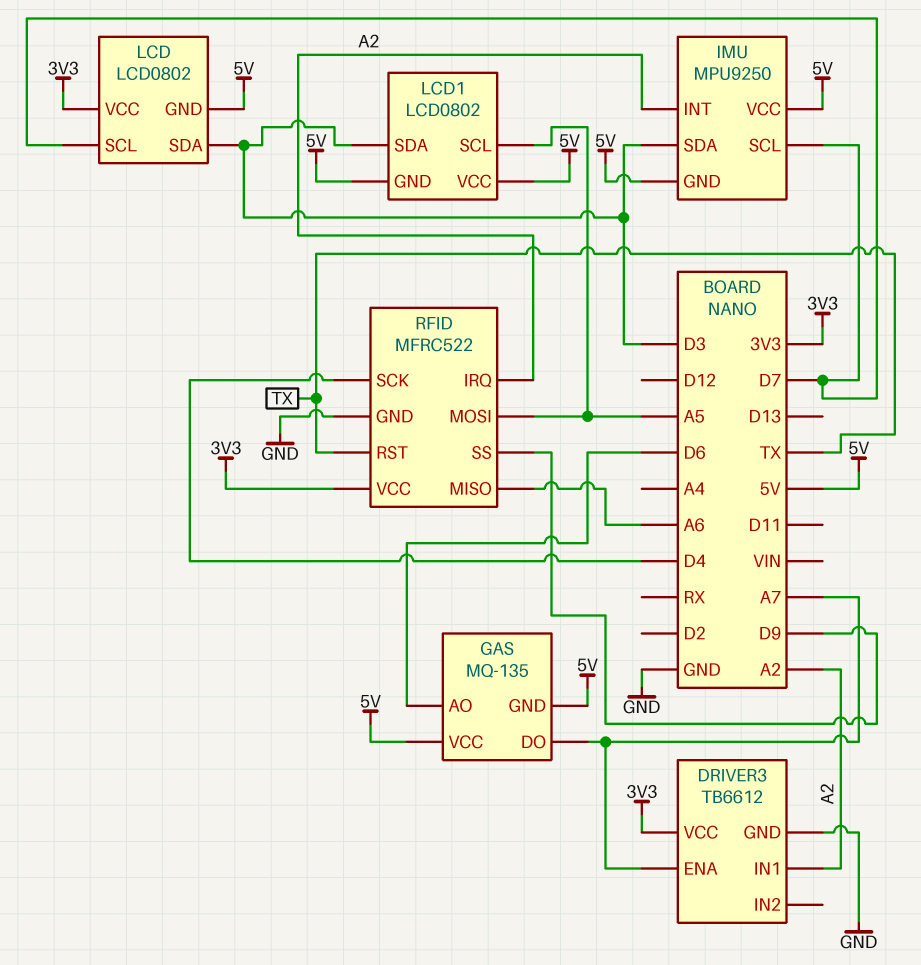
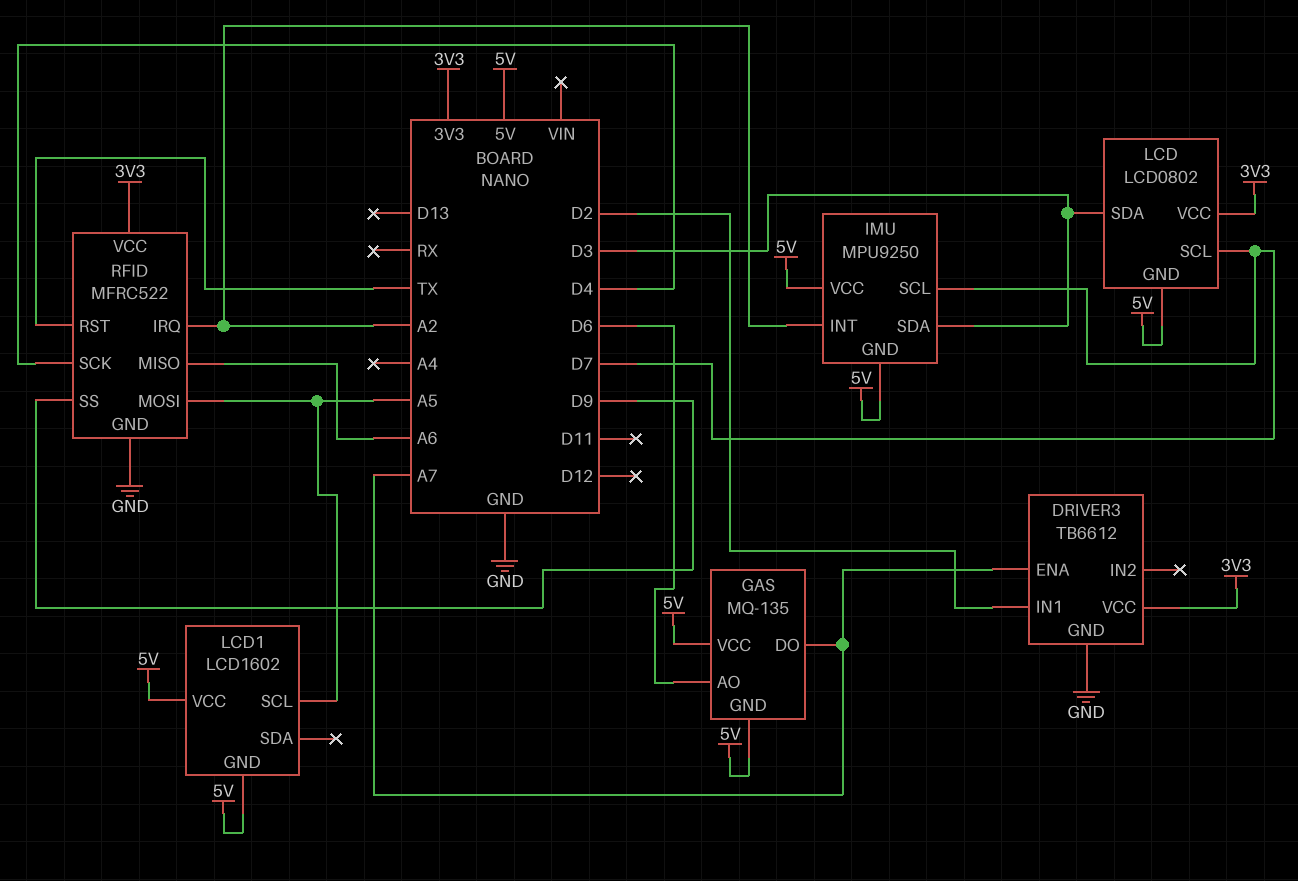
DRIVER3 pin IN1: A2 -> D2
LCD1: LCD0802 -> LCD1602
LCD1 pin SDA: D3 -> none

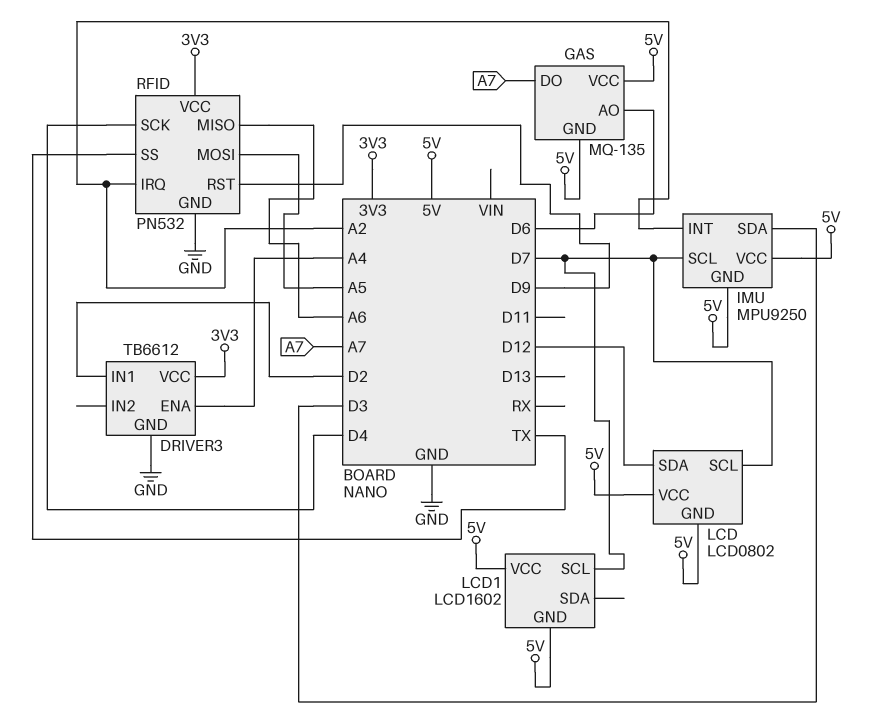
DRIVER3 pin ENA: A7 -> A4
LCD pin SDA: D3 -> D12
LCD pin VCC: 3V3 -> 5V
LCD1 pin SCL: A5 -> D7
RFID: MFRC522 -> PN532
RFID pin RST: TX -> D9
RFID pin SS: D9 -> TX

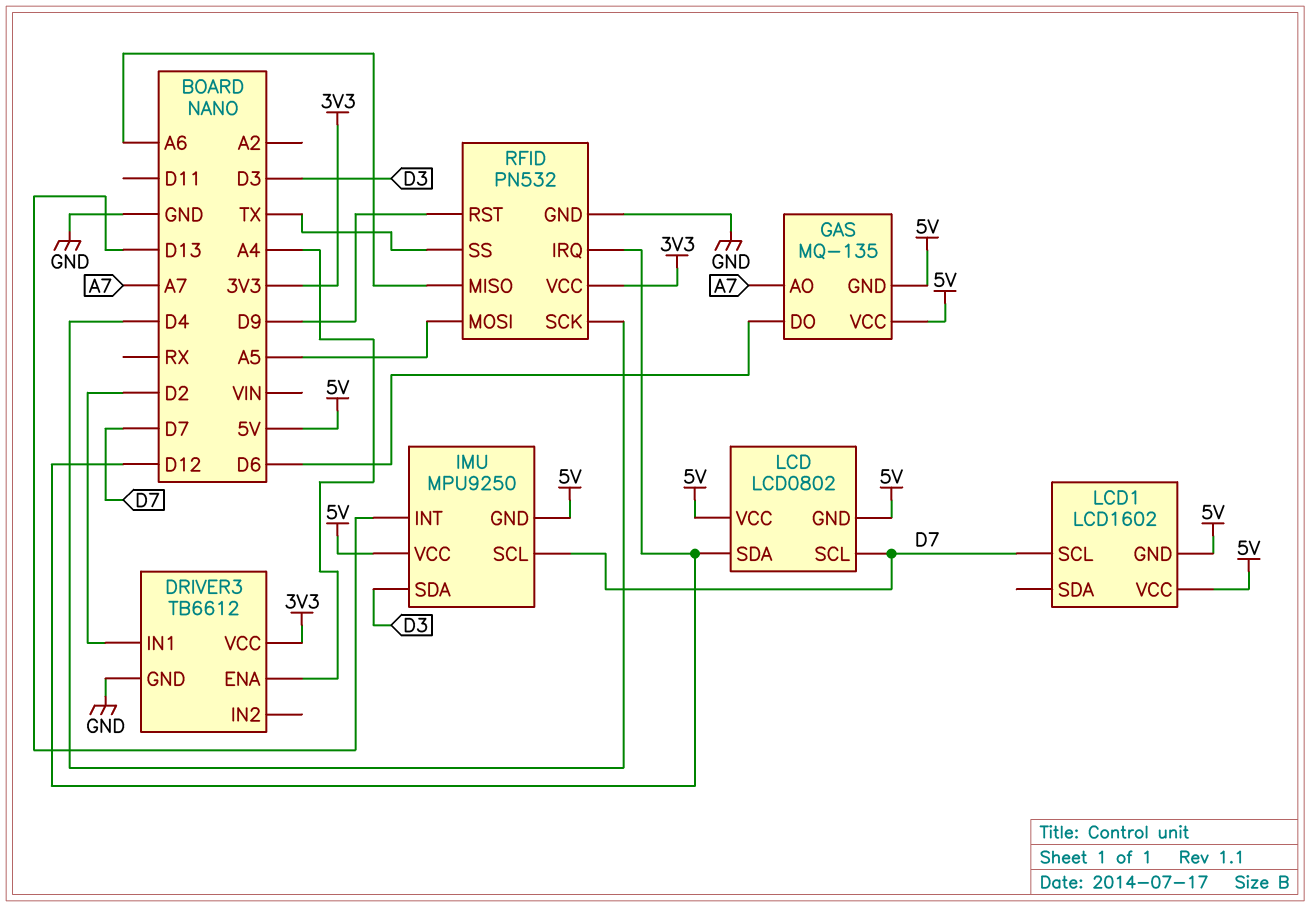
GAS pin AO: D6 -> A7
GAS pin DO: A7 -> D6
IMU pin INT: A2 -> D13
RFID pin IRQ: A2 -> D12

